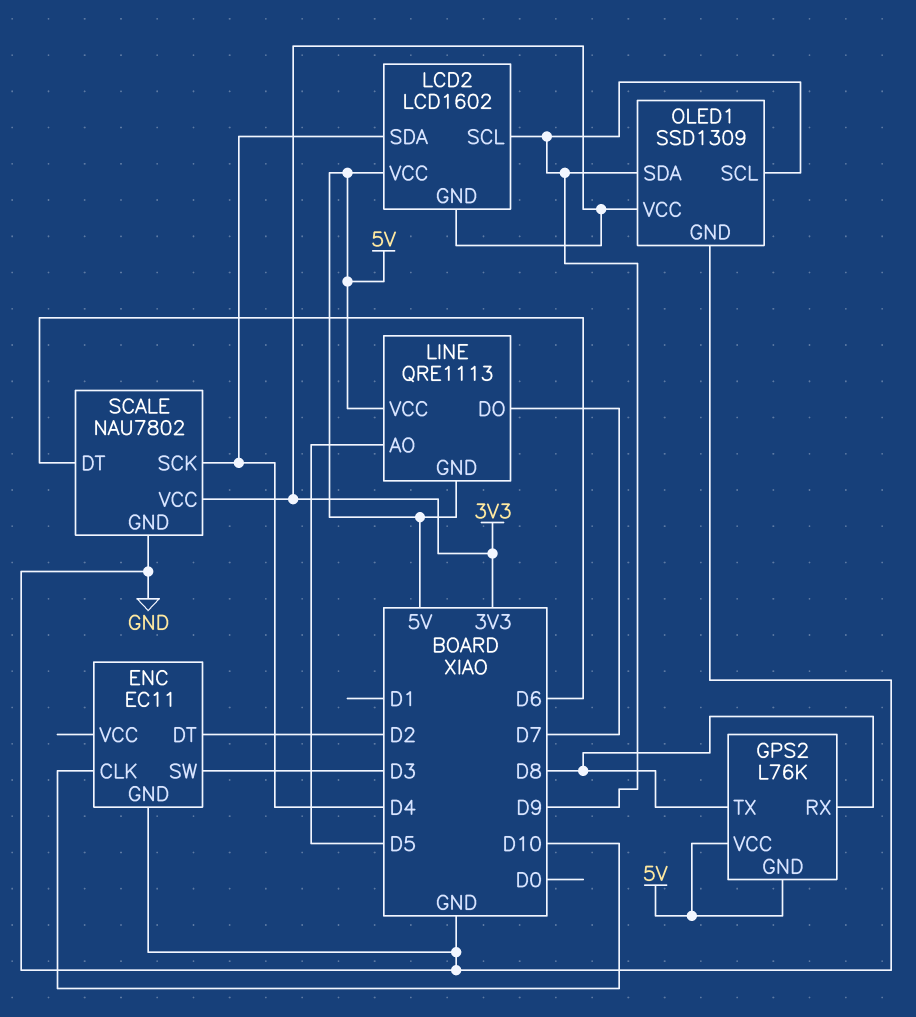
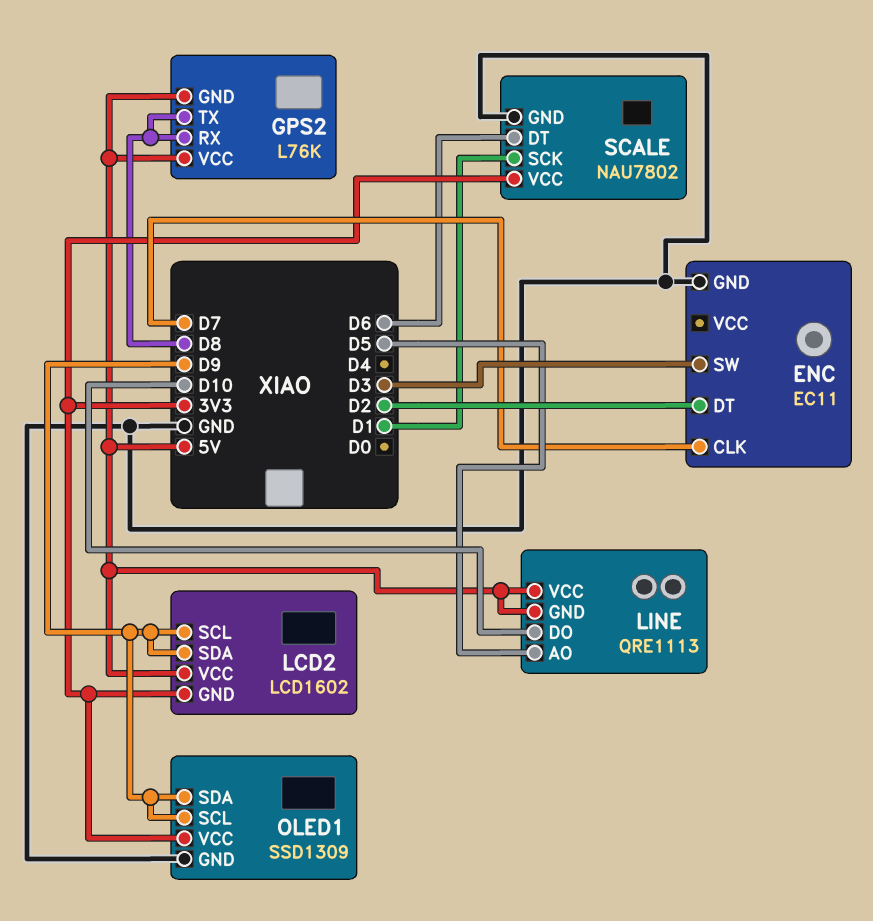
ENC pin CLK: D10 -> D7
LCD2 pin SDA: D4 -> D9
LINE pin DO: D7 -> D10
SCALE pin SCK: D4 -> D1

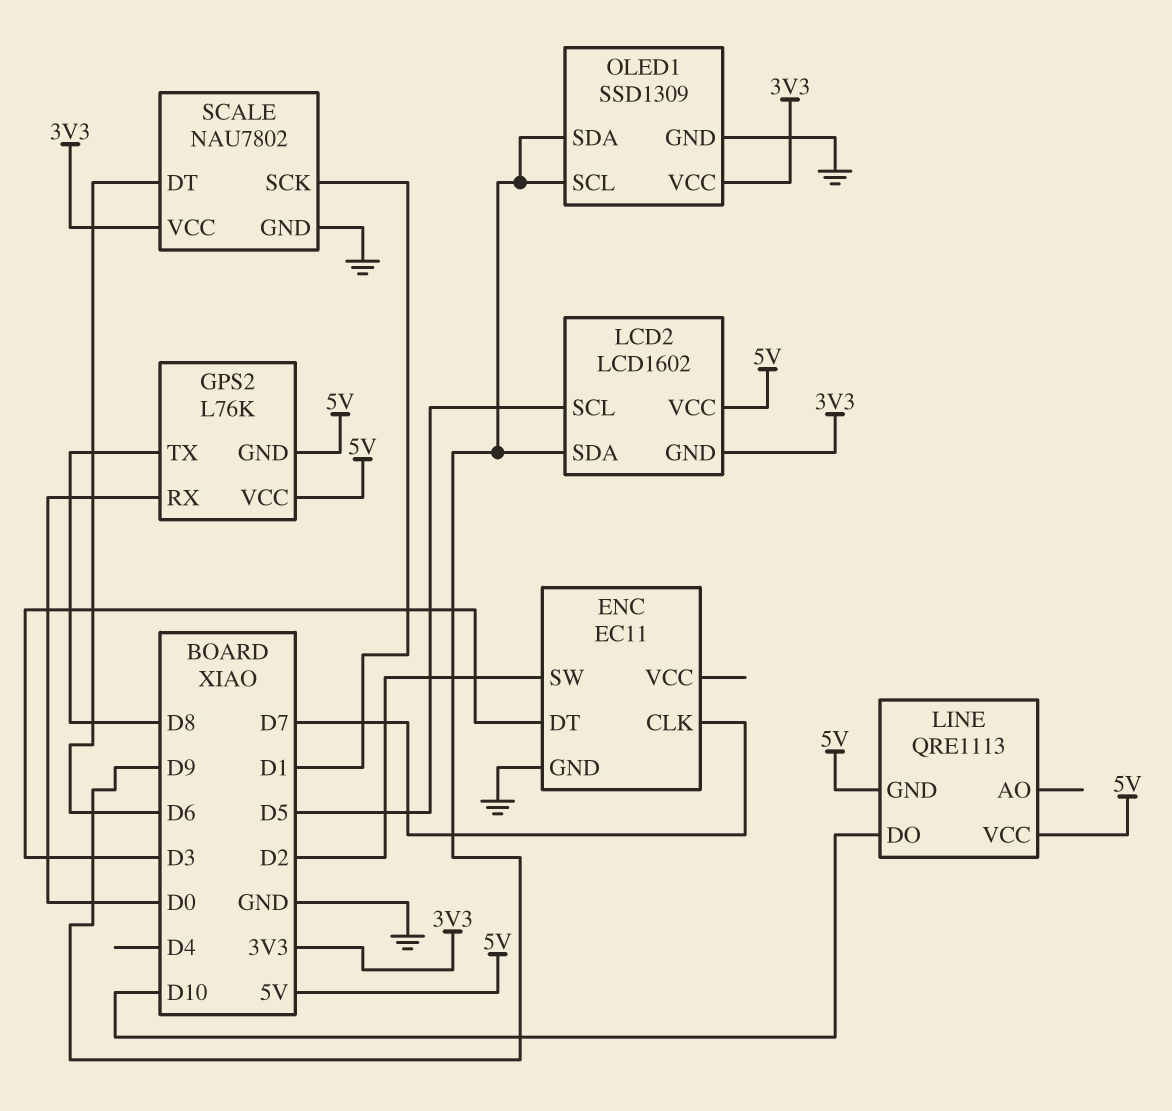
ENC pin DT: D2 -> D3
ENC pin SW: D3 -> D2
GPS2 pin RX: D8 -> D0
LCD2 pin SCL: D9 -> D5
LINE pin AO: D5 -> none

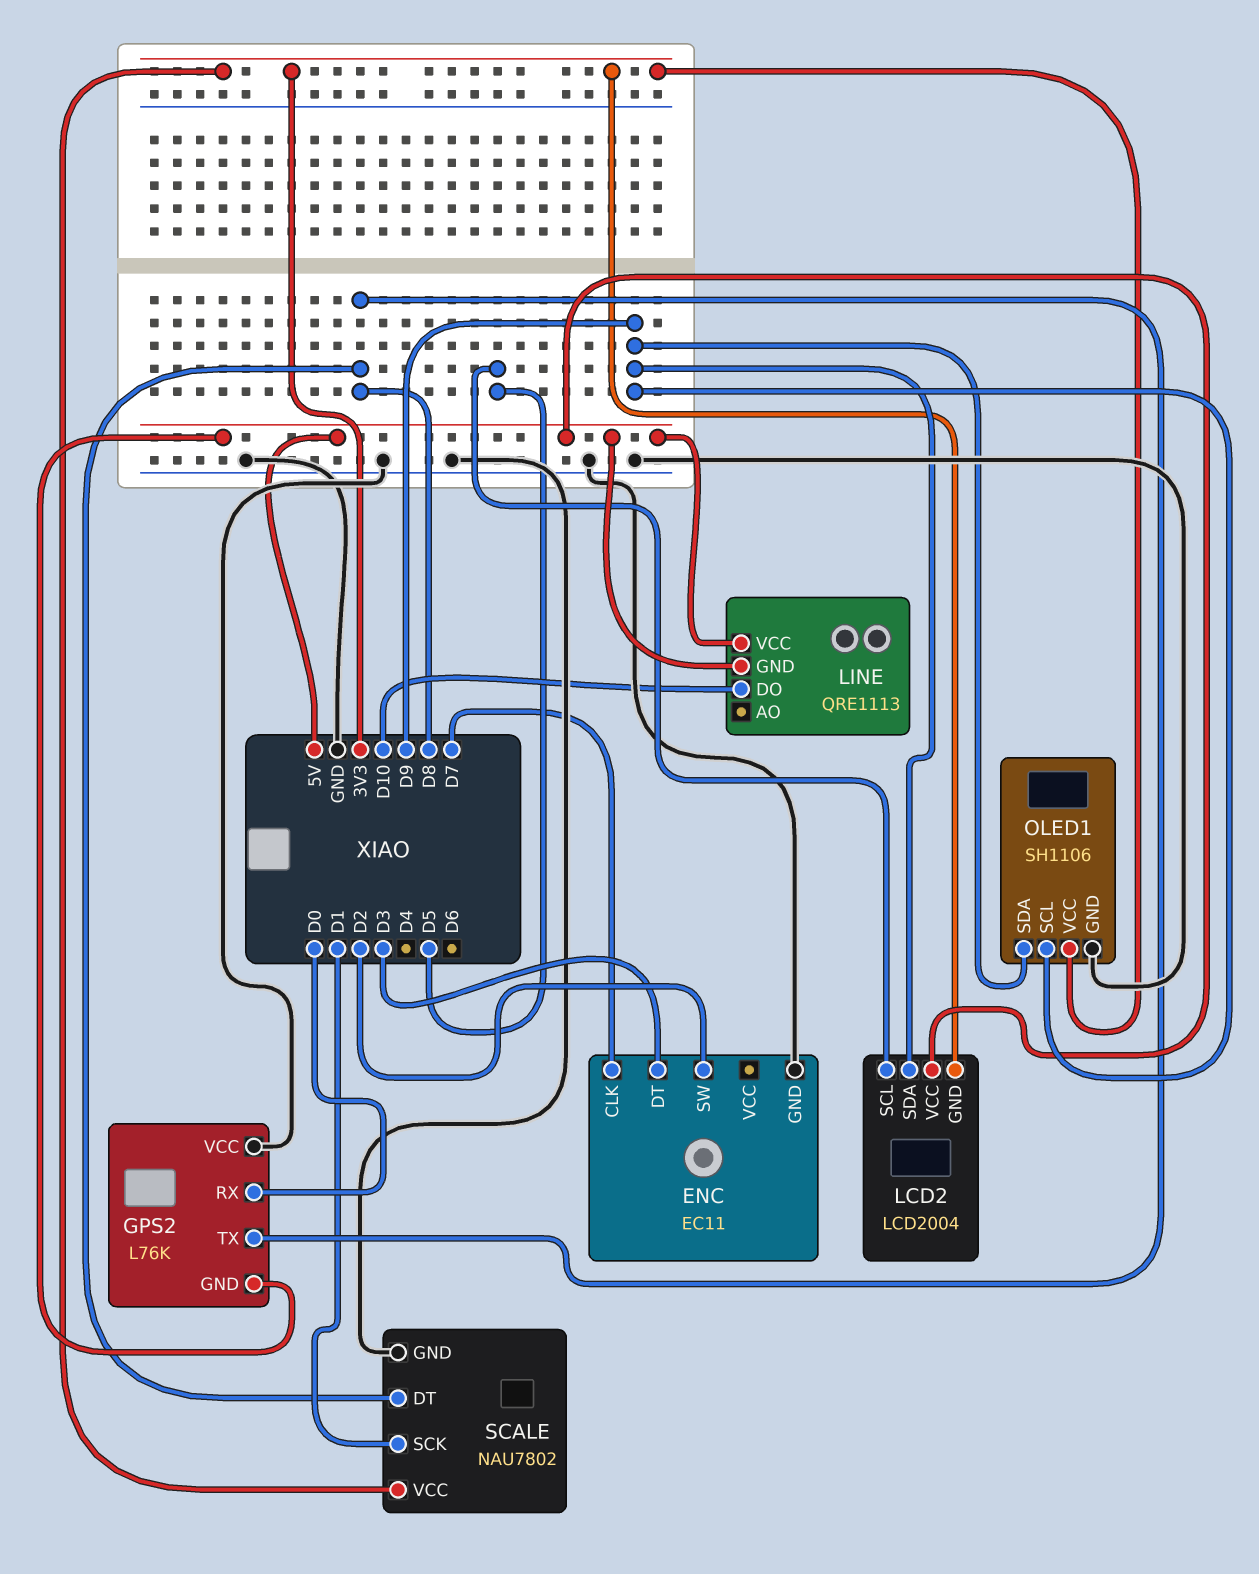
GPS2 pin VCC: 5V -> GND
LCD2: LCD1602 -> LCD2004
OLED1: SSD1309 -> SH1106
SCALE pin DT: D6 -> D8

